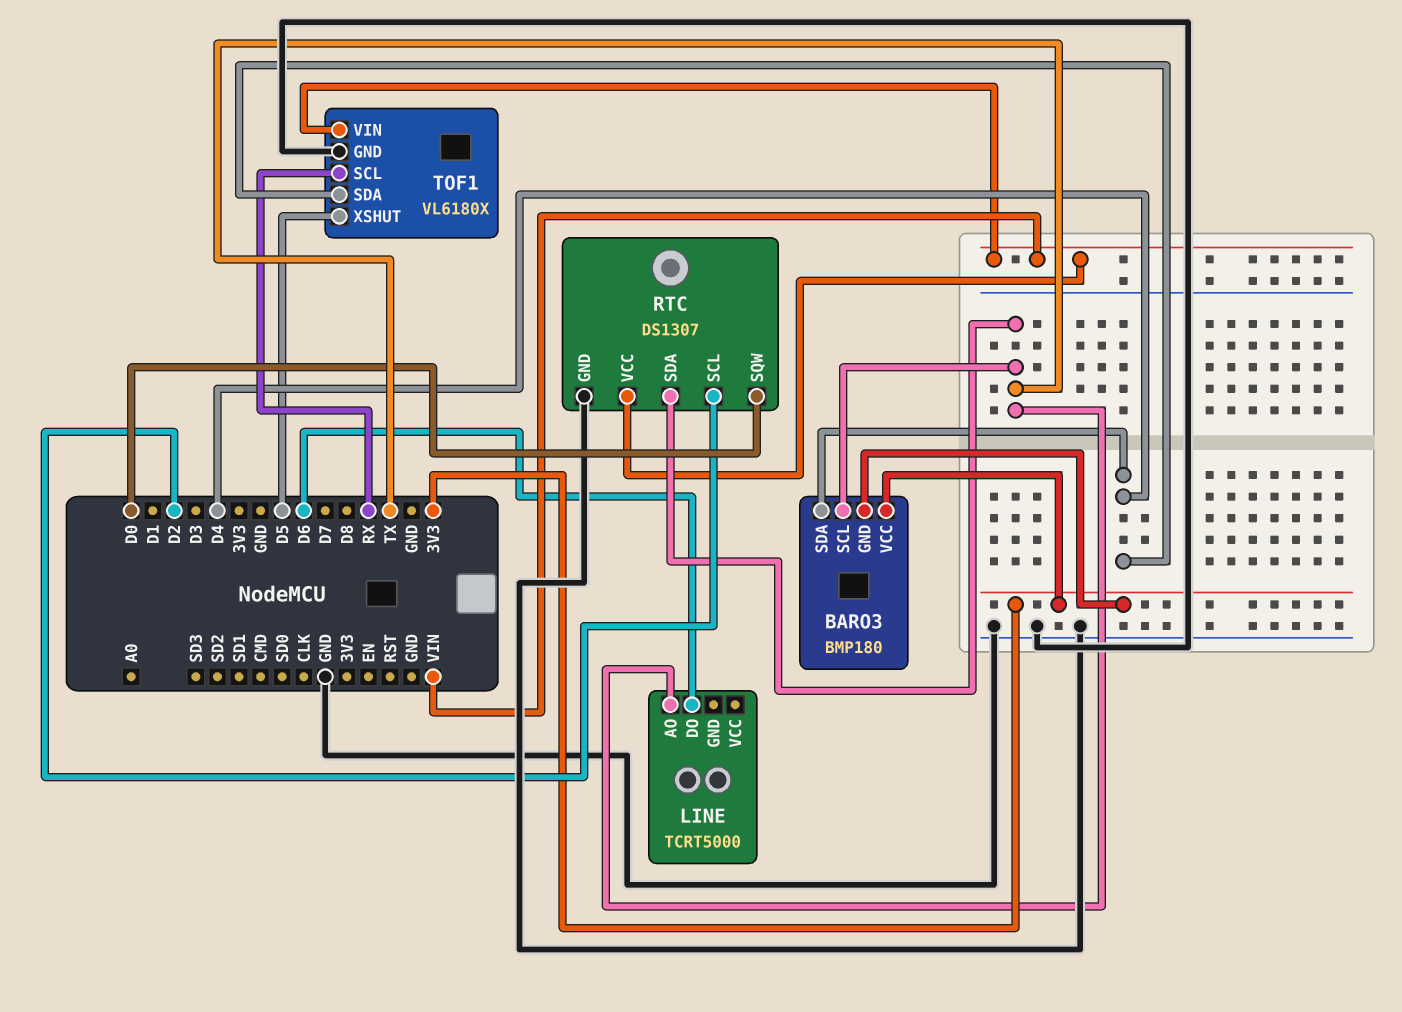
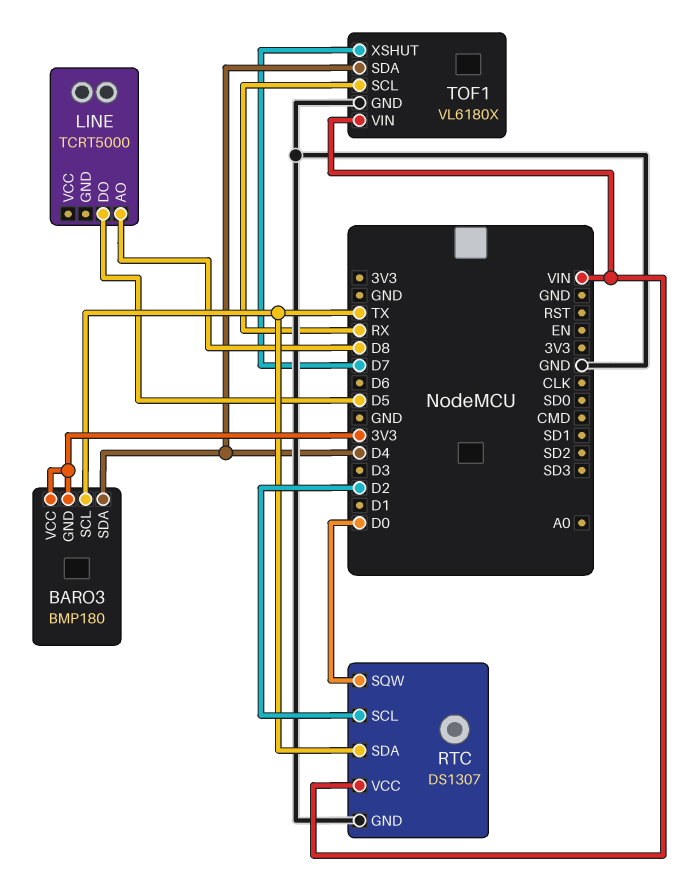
LINE pin AO: TX -> D8
LINE pin DO: D6 -> D5
TOF1 pin XSHUT: D5 -> D7

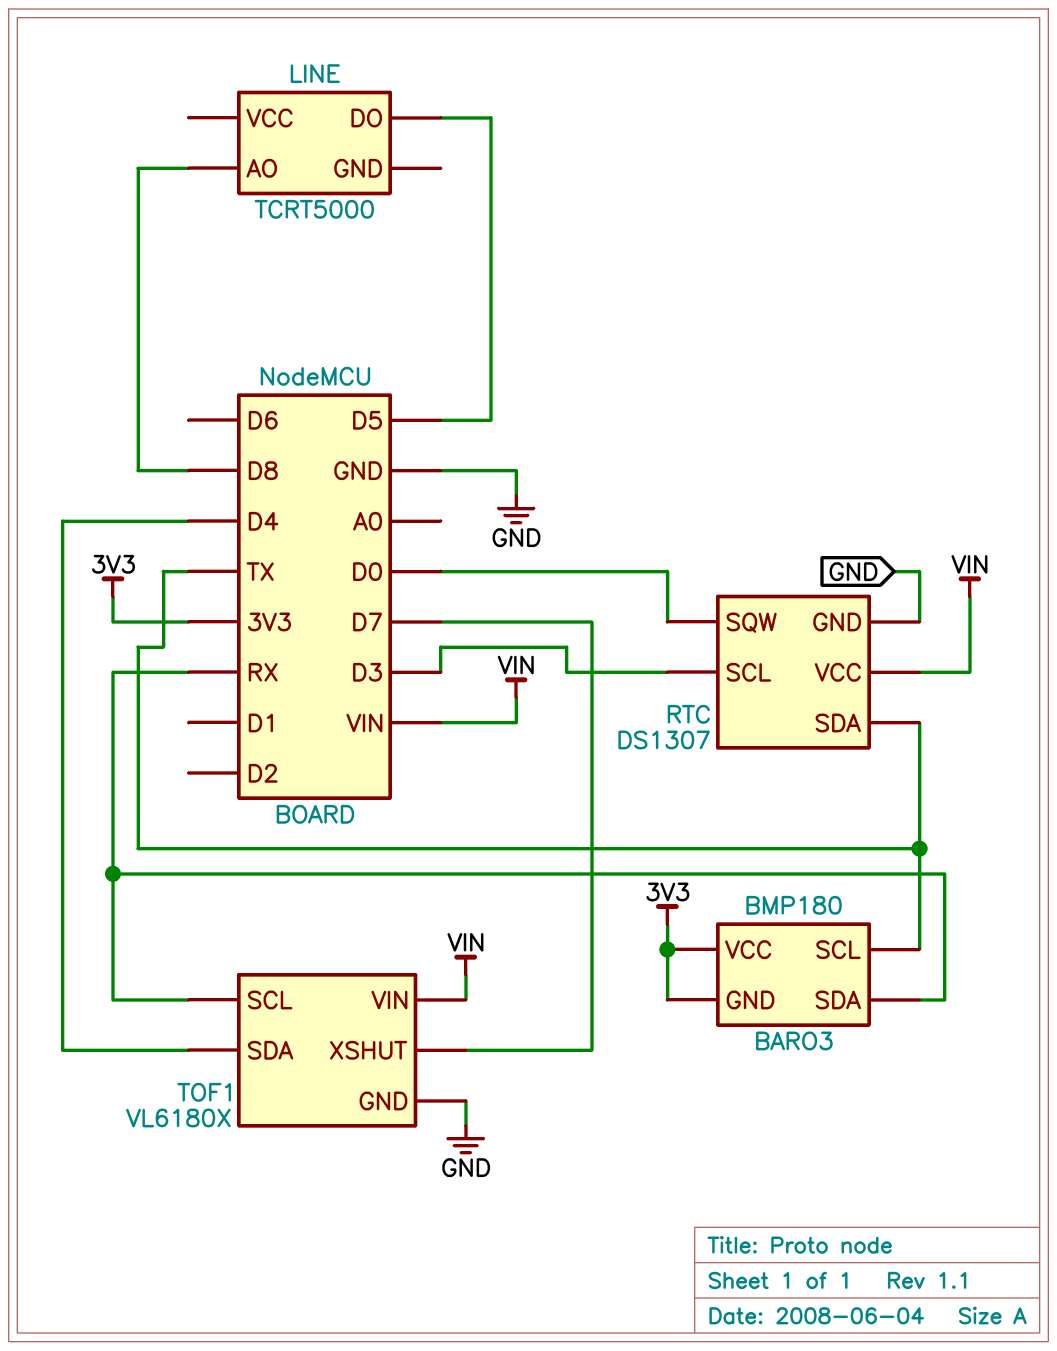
BARO3 pin SDA: D4 -> RX
RTC pin SCL: D2 -> D3

